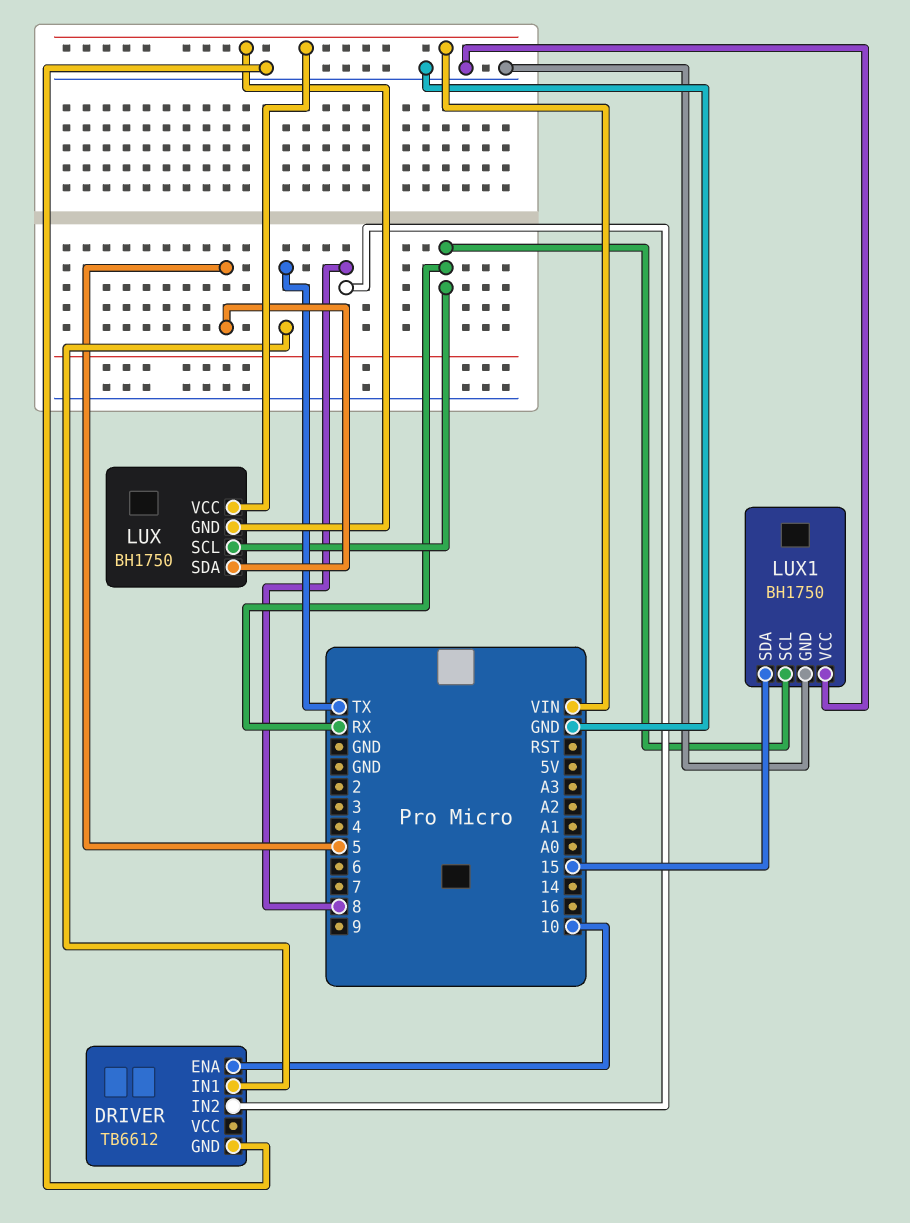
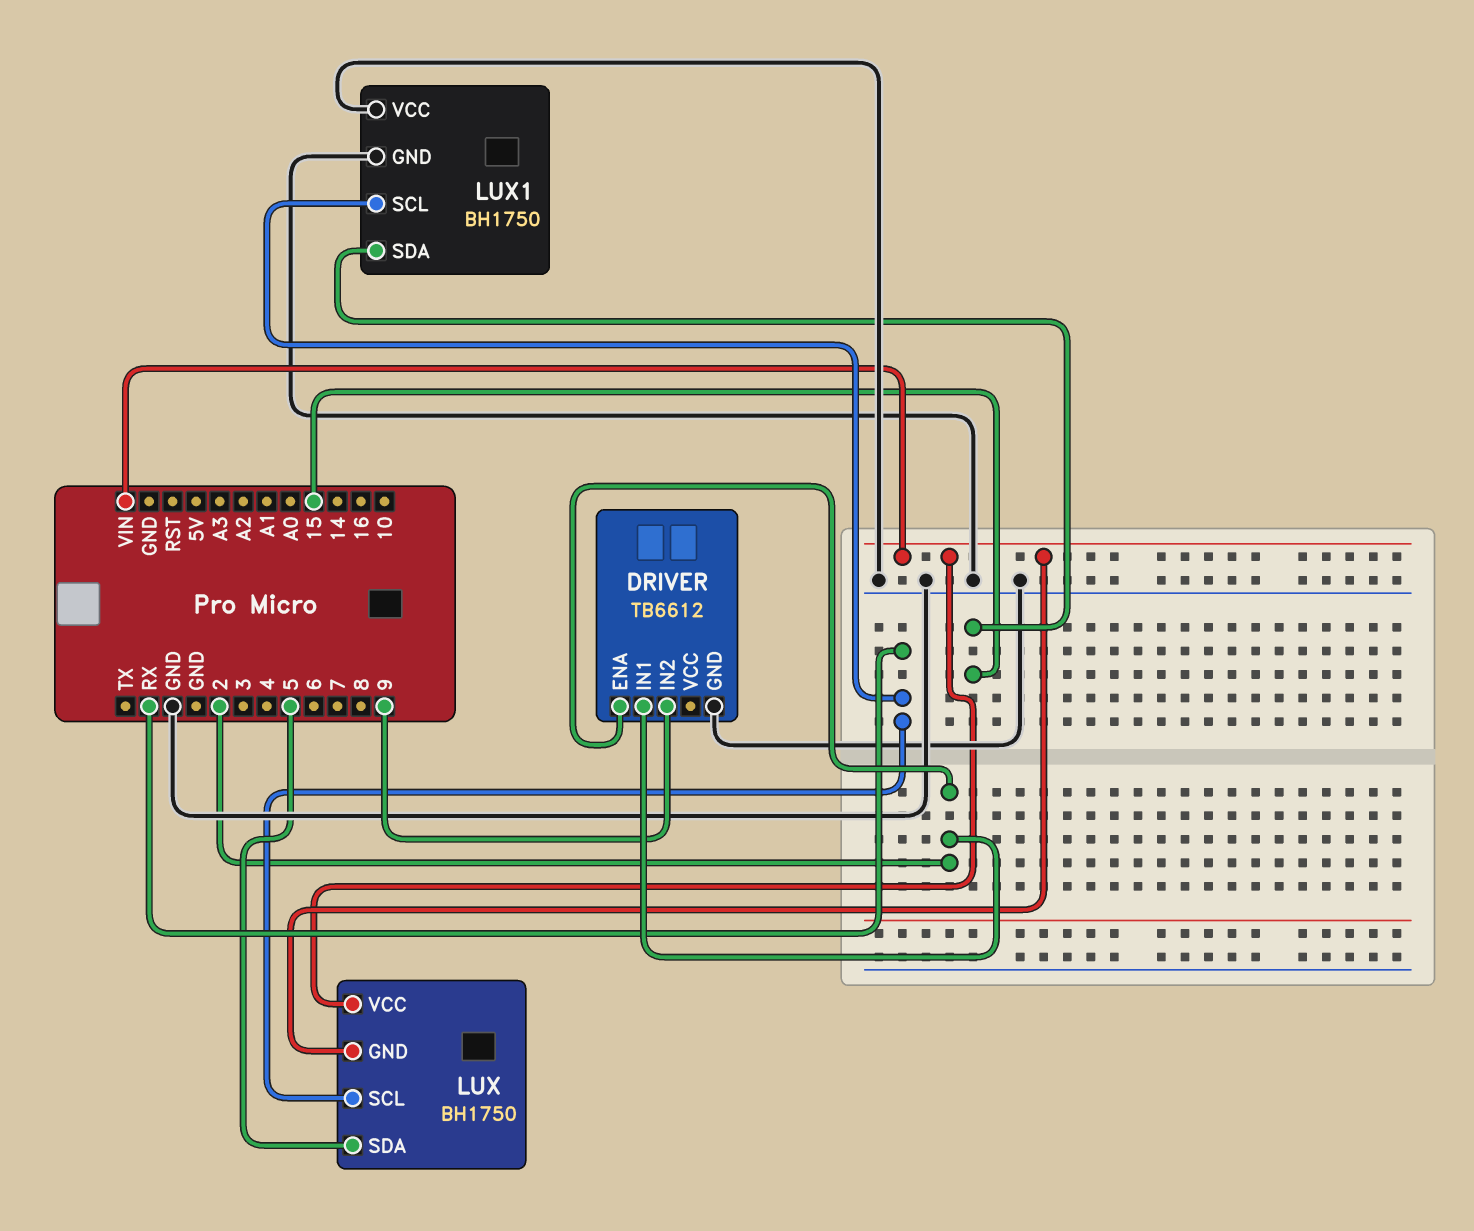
DRIVER pin ENA: 10 -> 2
DRIVER pin IN1: TX -> 2
DRIVER pin IN2: 8 -> 9

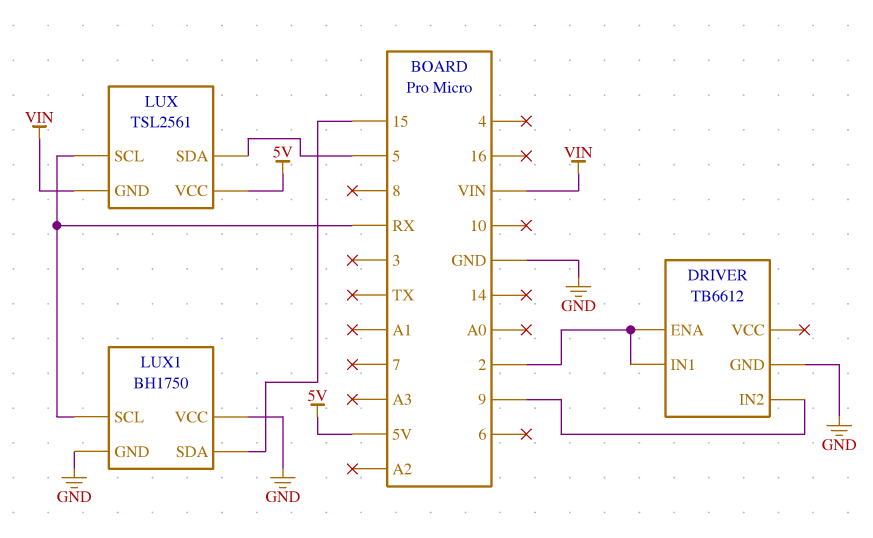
LUX: BH1750 -> TSL2561
LUX pin VCC: VIN -> 5V

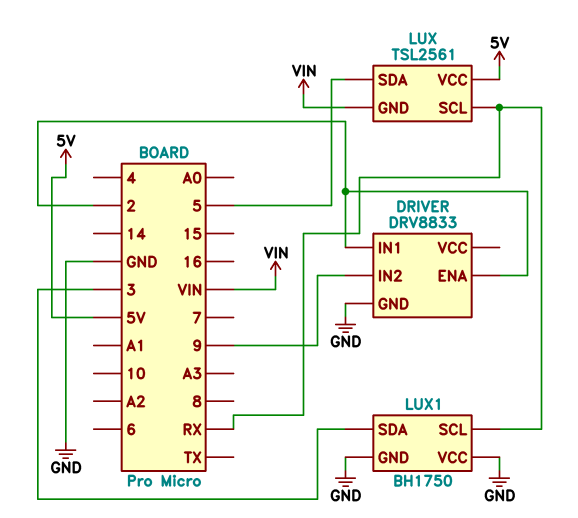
DRIVER: TB6612 -> DRV8833
LUX1 pin SDA: 15 -> 3

